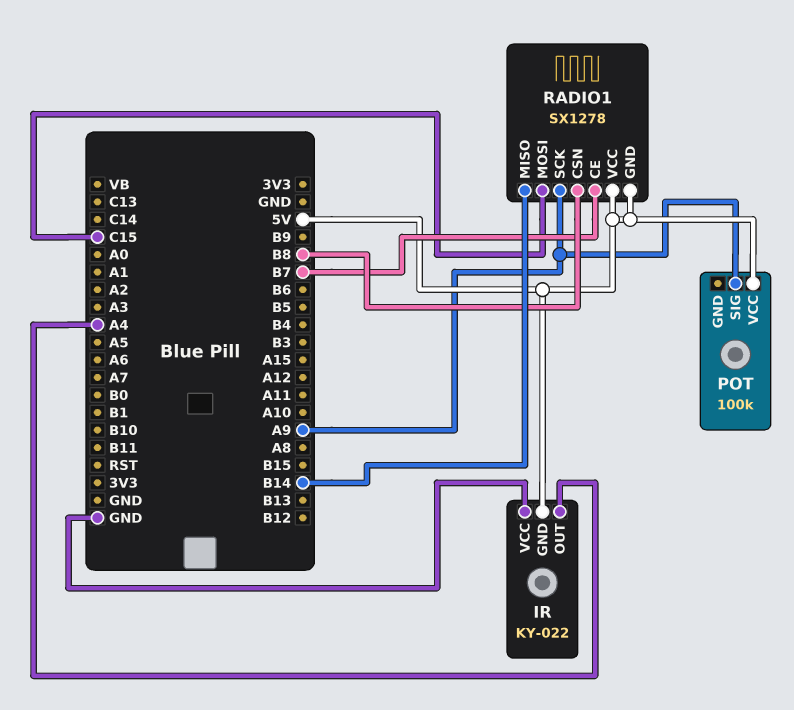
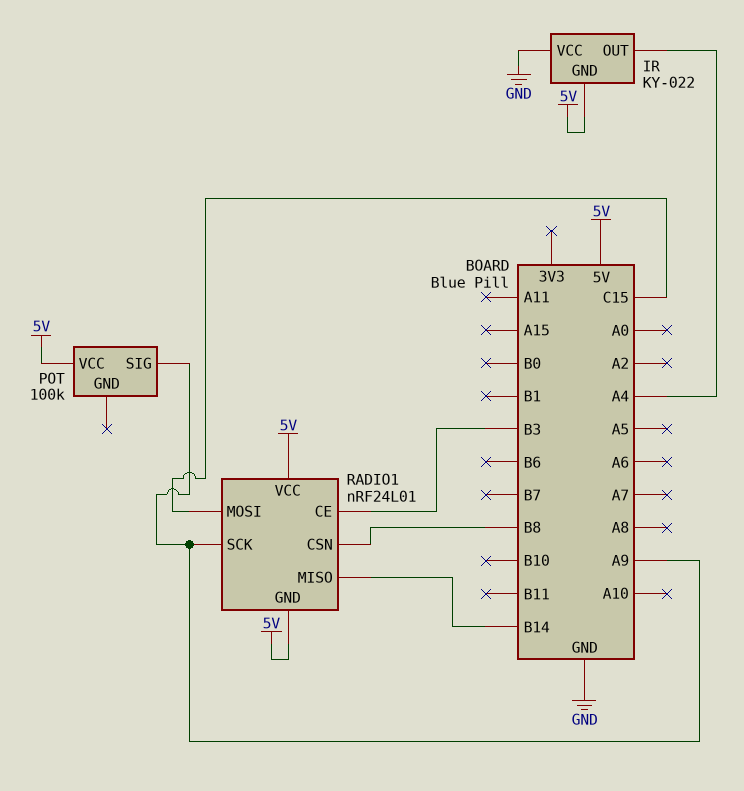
RADIO1: SX1278 -> nRF24L01
RADIO1 pin CE: B7 -> B3

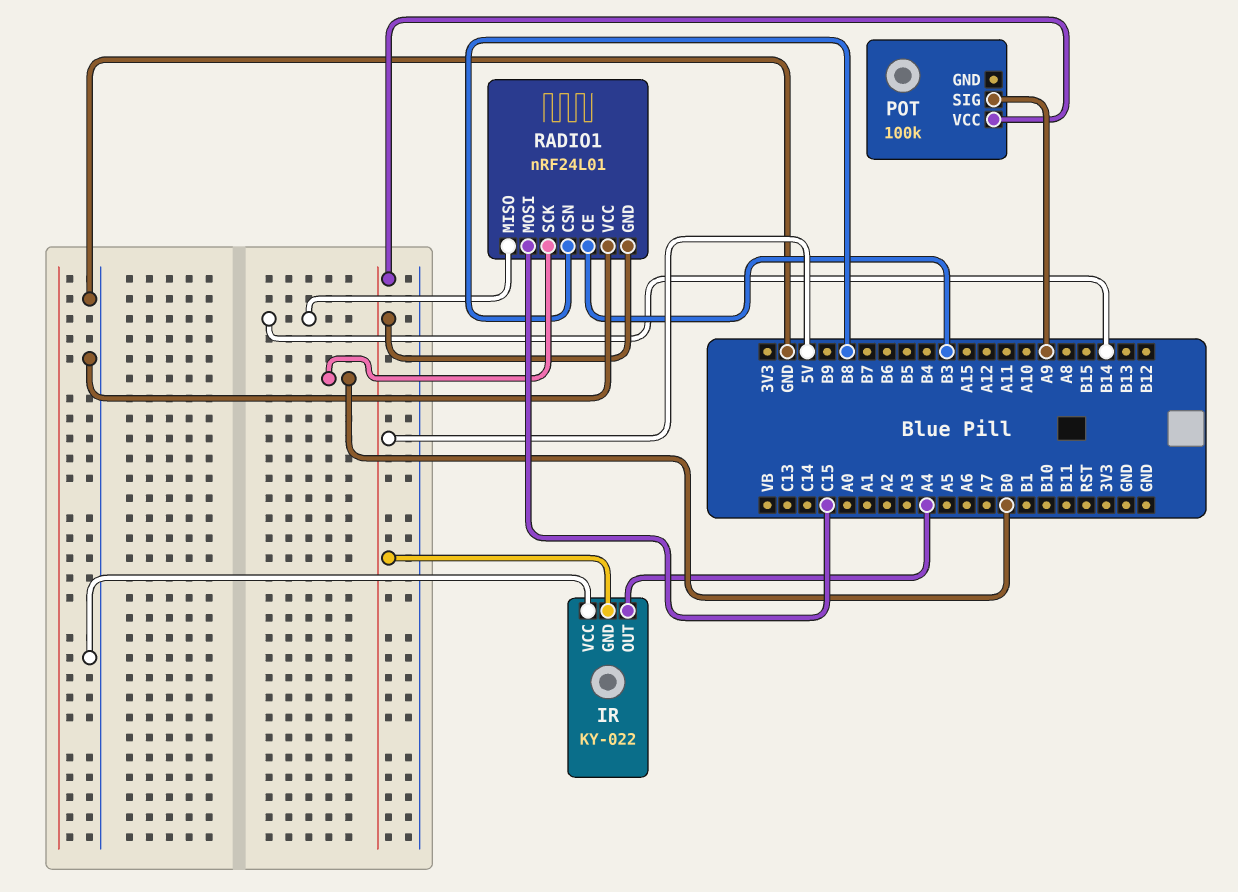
RADIO1 pin SCK: A9 -> B0
RADIO1 pin VCC: 5V -> GND

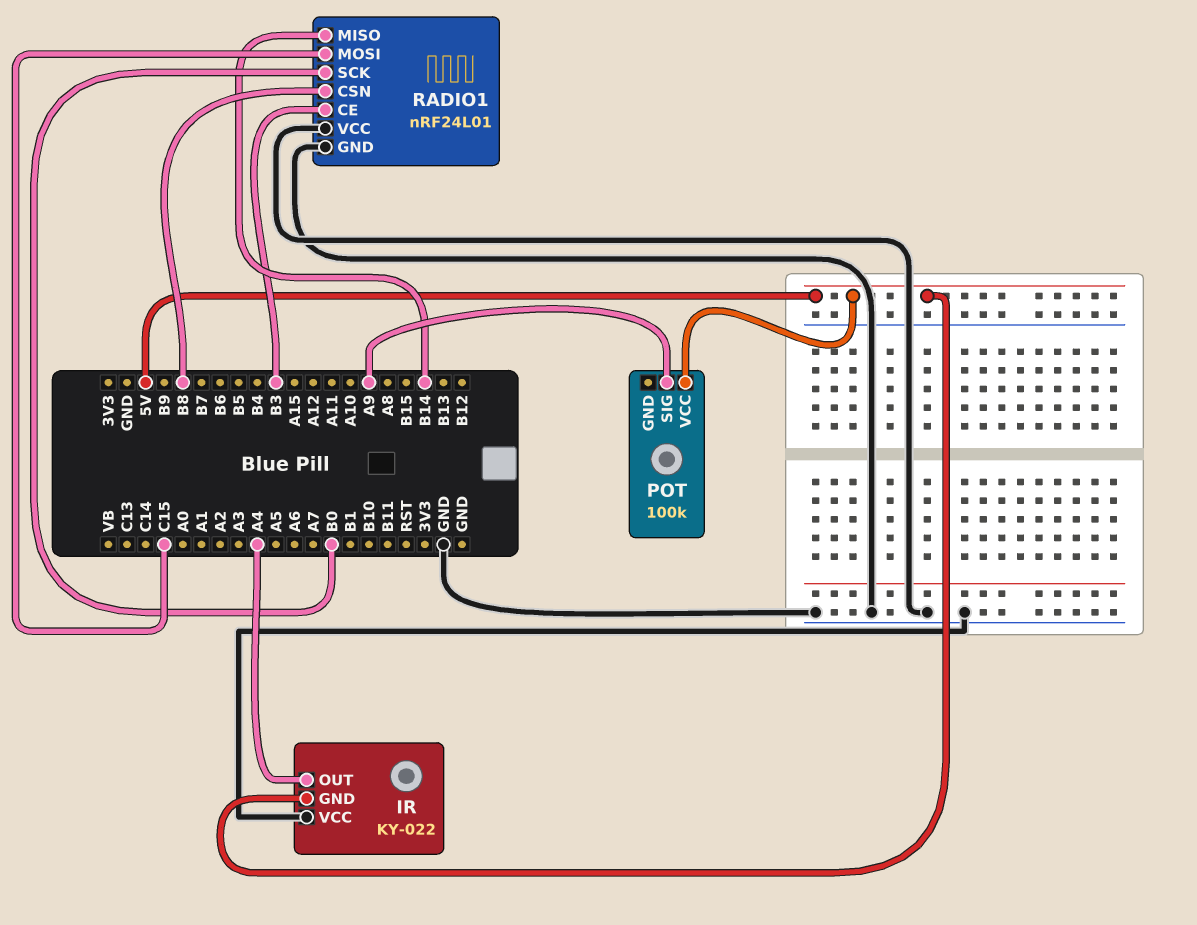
RADIO1 pin GND: 5V -> GND

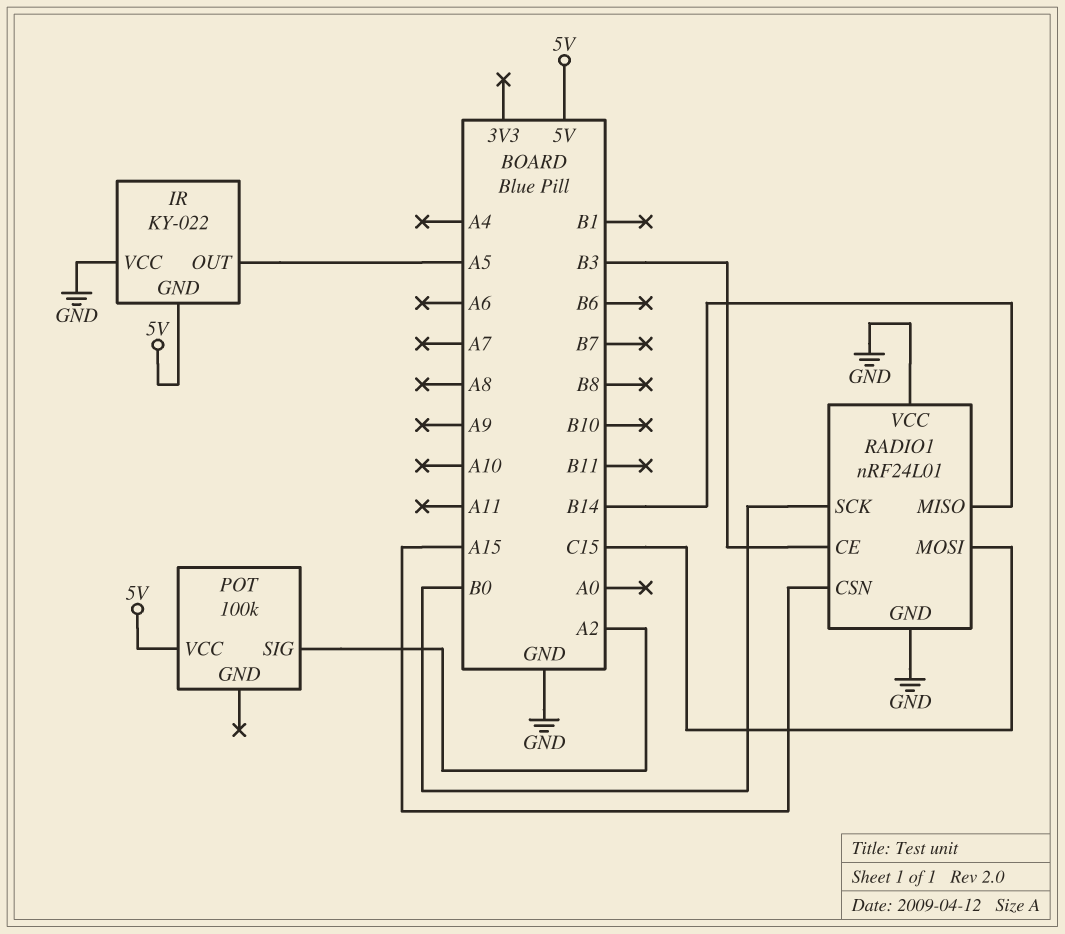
IR pin OUT: A4 -> A5
POT pin SIG: A9 -> A2
RADIO1 pin CSN: B8 -> A15

